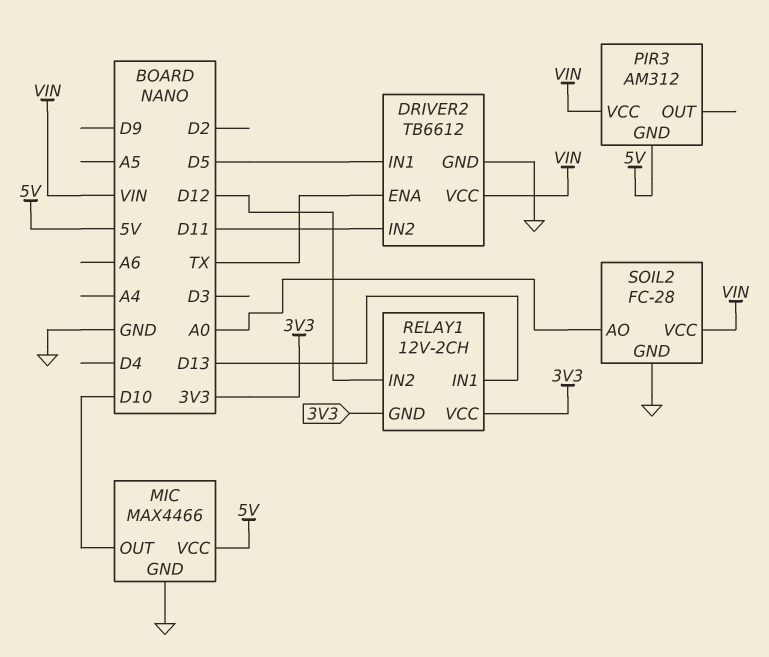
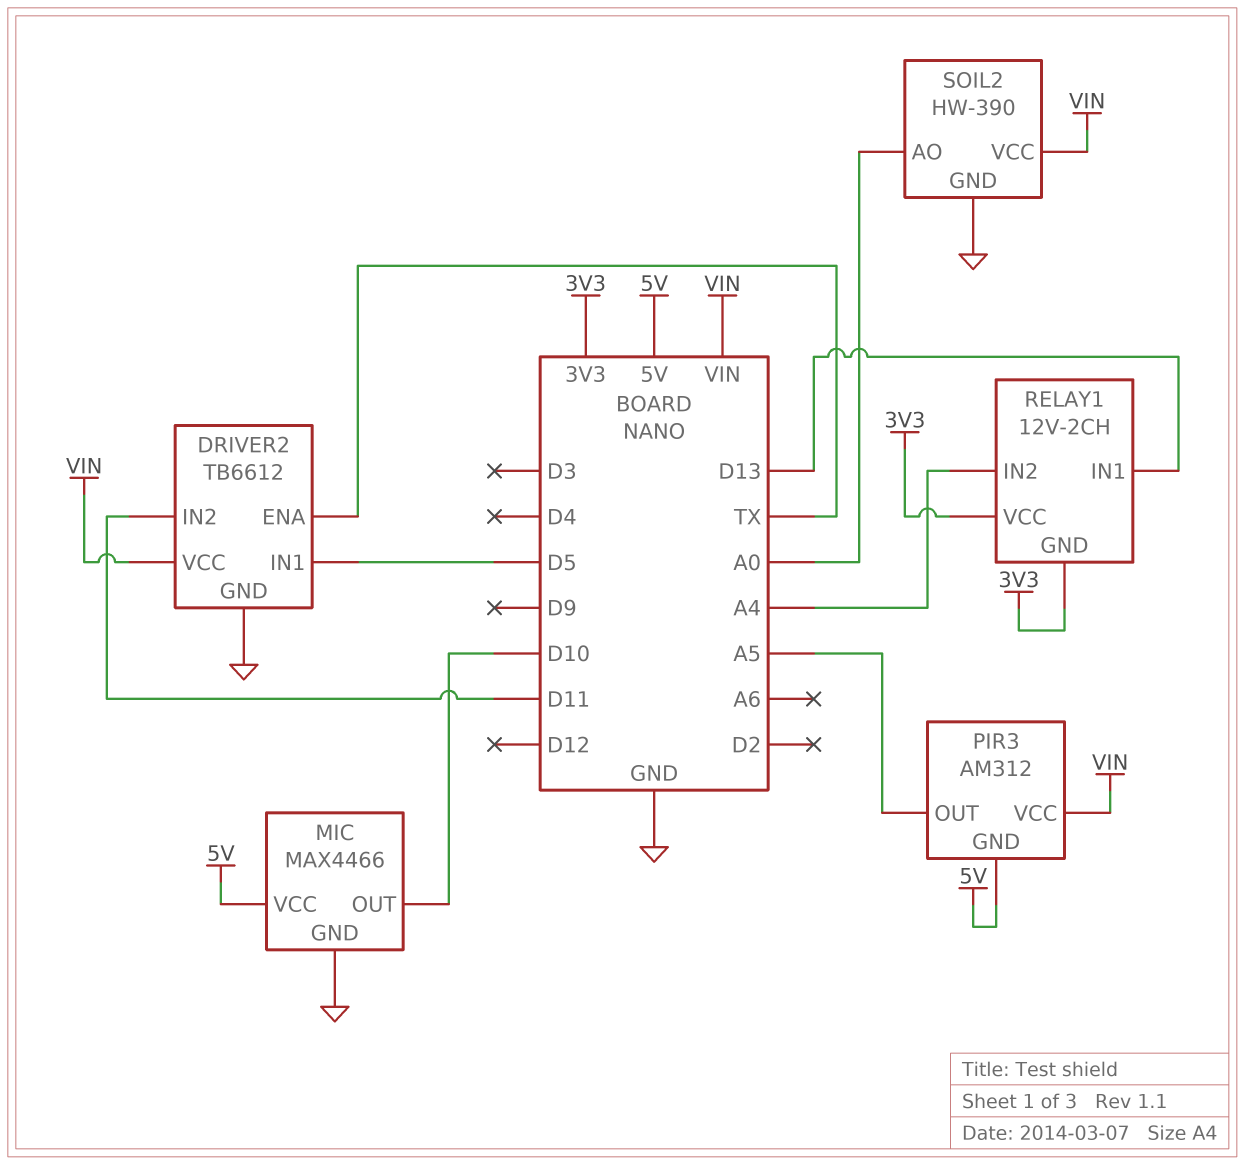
PIR3 pin OUT: none -> A5
RELAY1 pin IN2: D12 -> A4
SOIL2: FC-28 -> HW-390

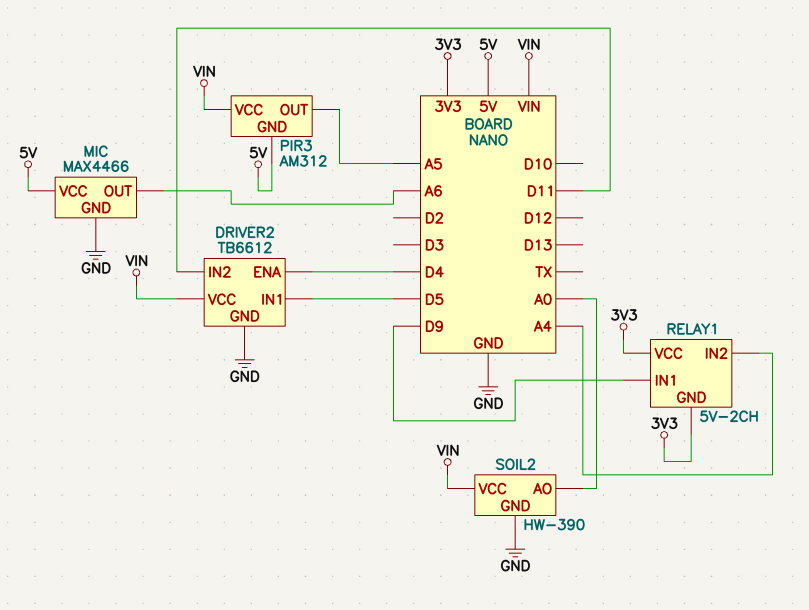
DRIVER2 pin ENA: TX -> D4
MIC pin OUT: D10 -> A6
RELAY1: 12V-2CH -> 5V-2CH
RELAY1 pin IN1: D13 -> D9

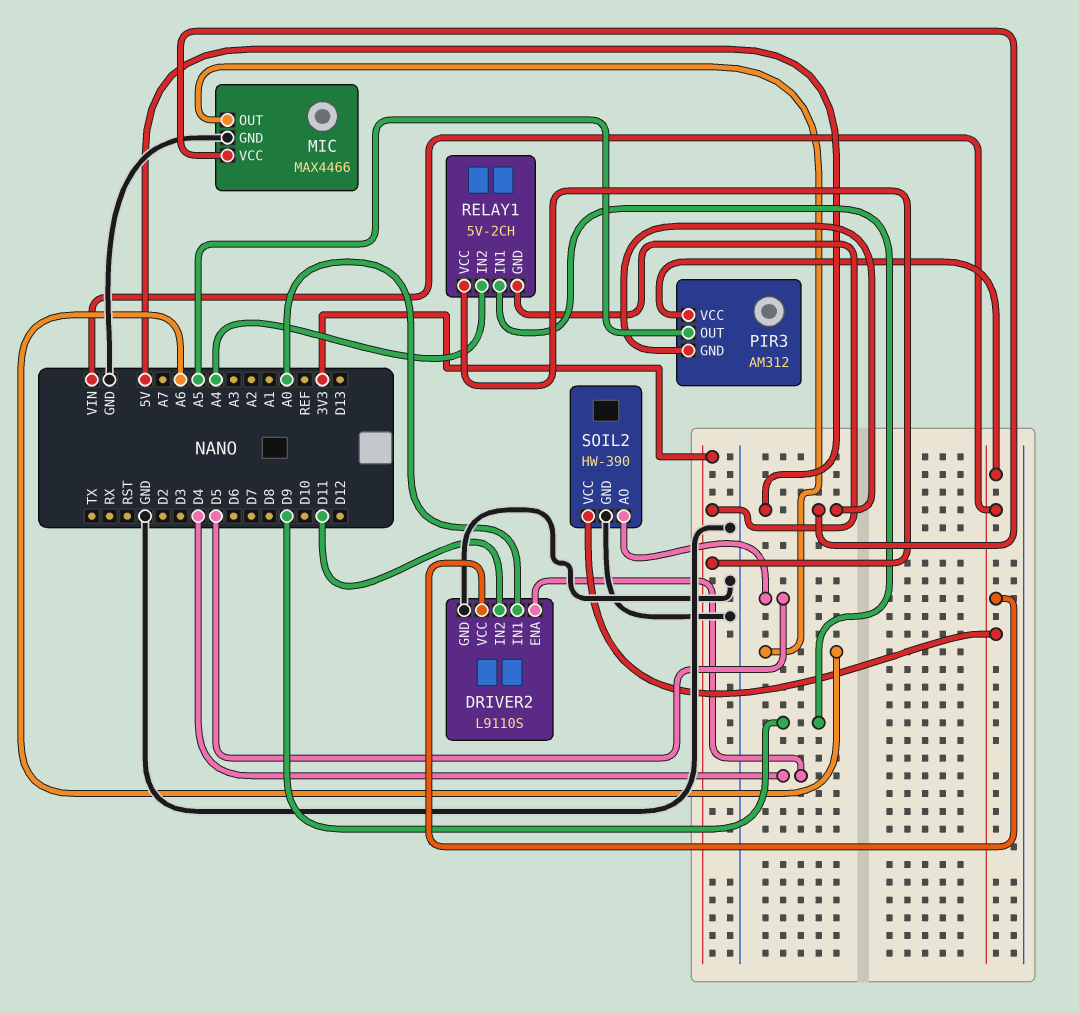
DRIVER2: TB6612 -> L9110S
DRIVER2 pin IN1: D5 -> A0
SOIL2 pin AO: A0 -> D5

